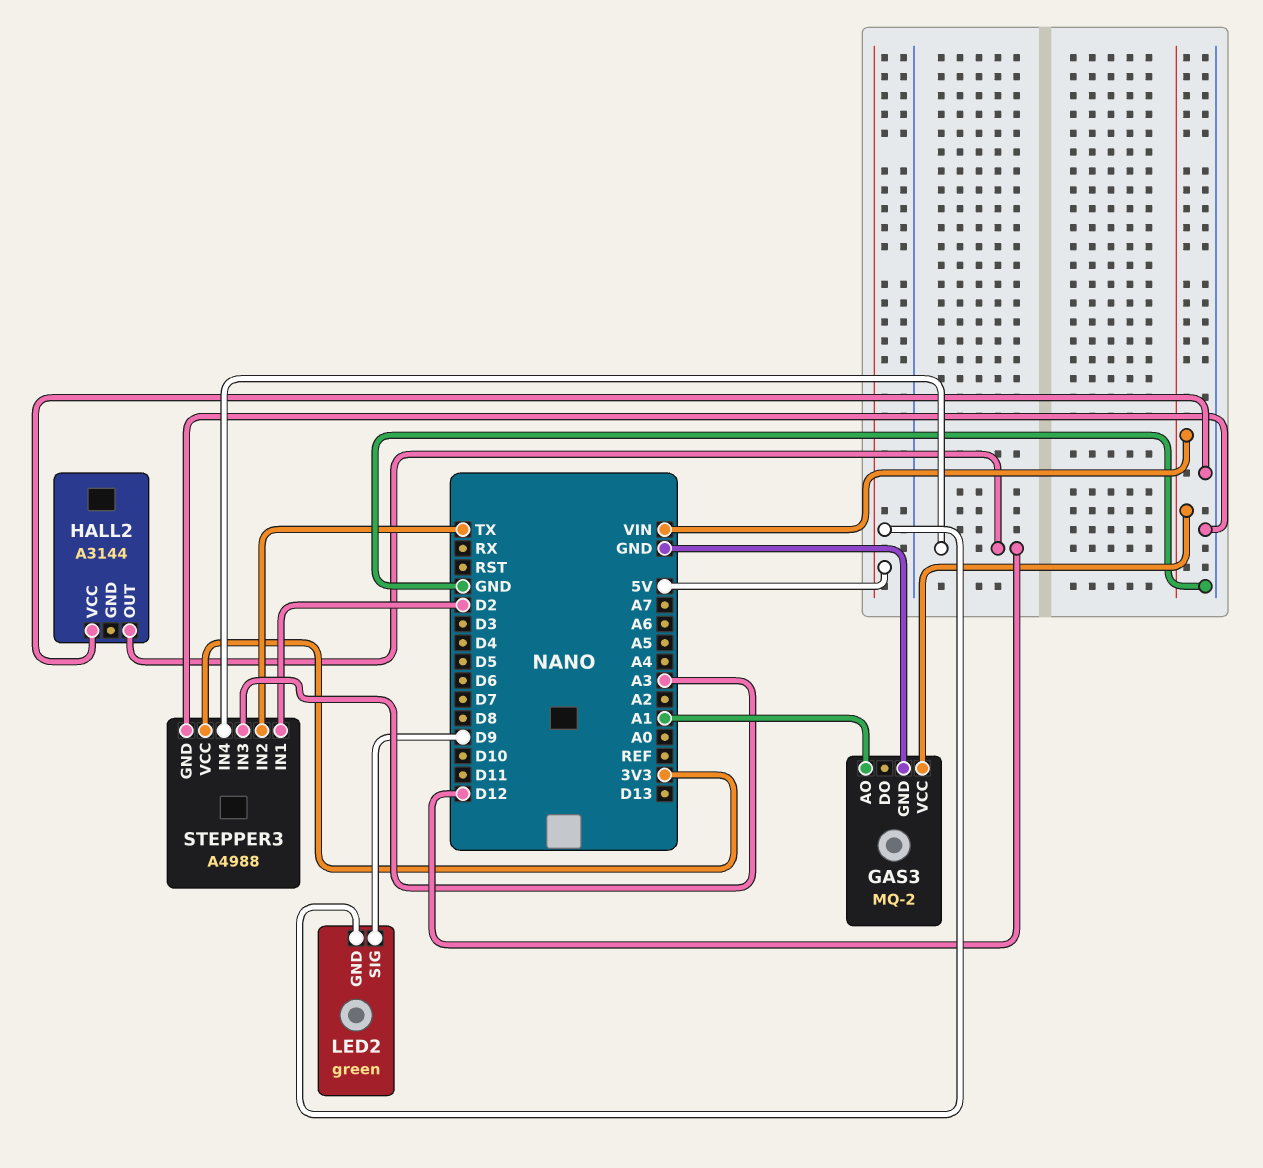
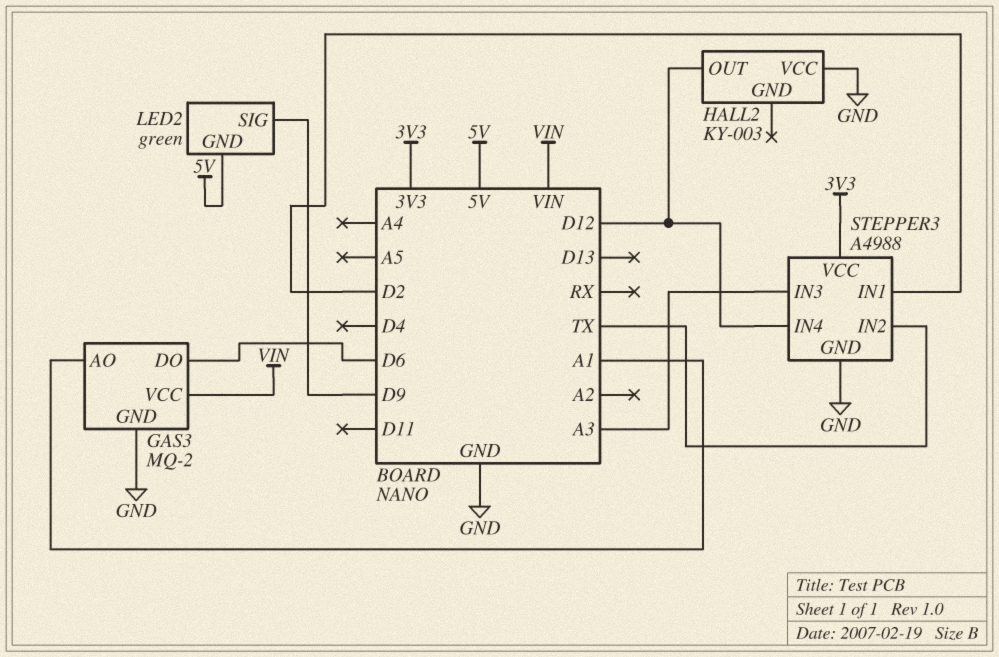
GAS3 pin DO: none -> D6
HALL2: A3144 -> KY-003

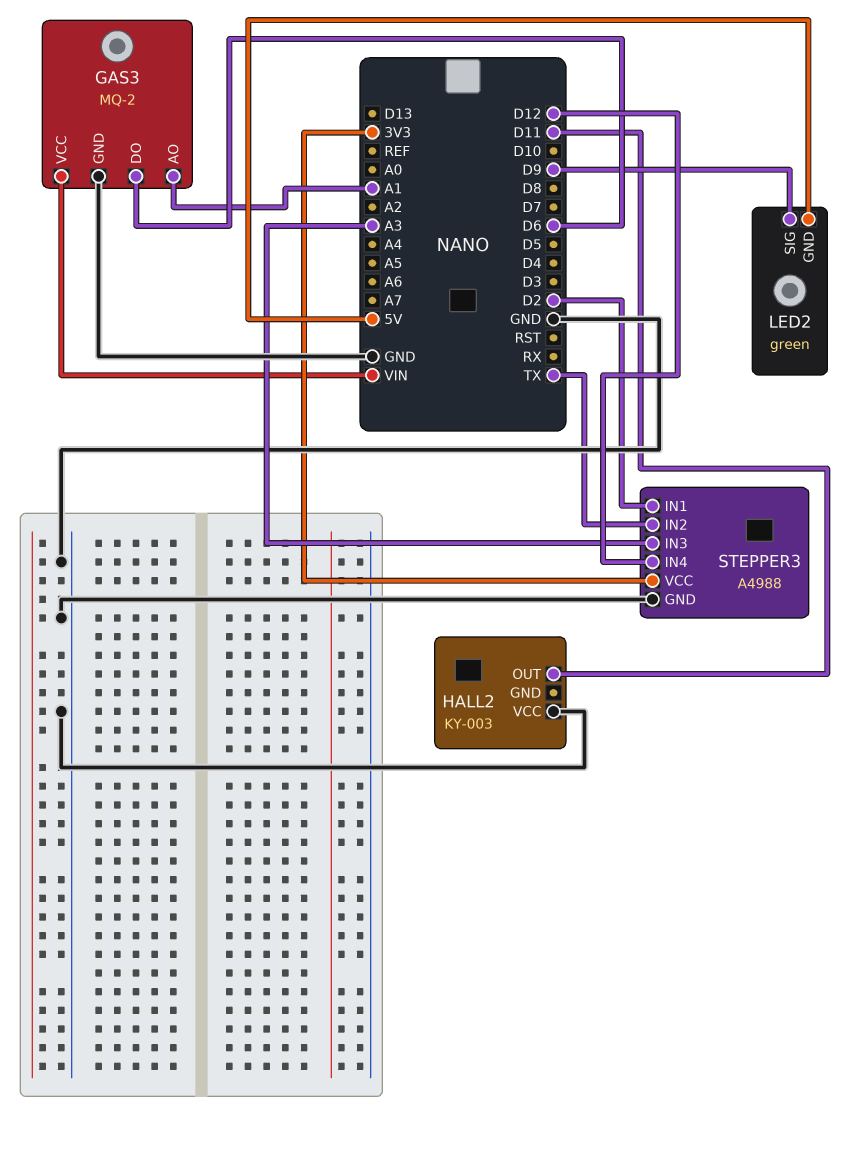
HALL2 pin OUT: D12 -> D11

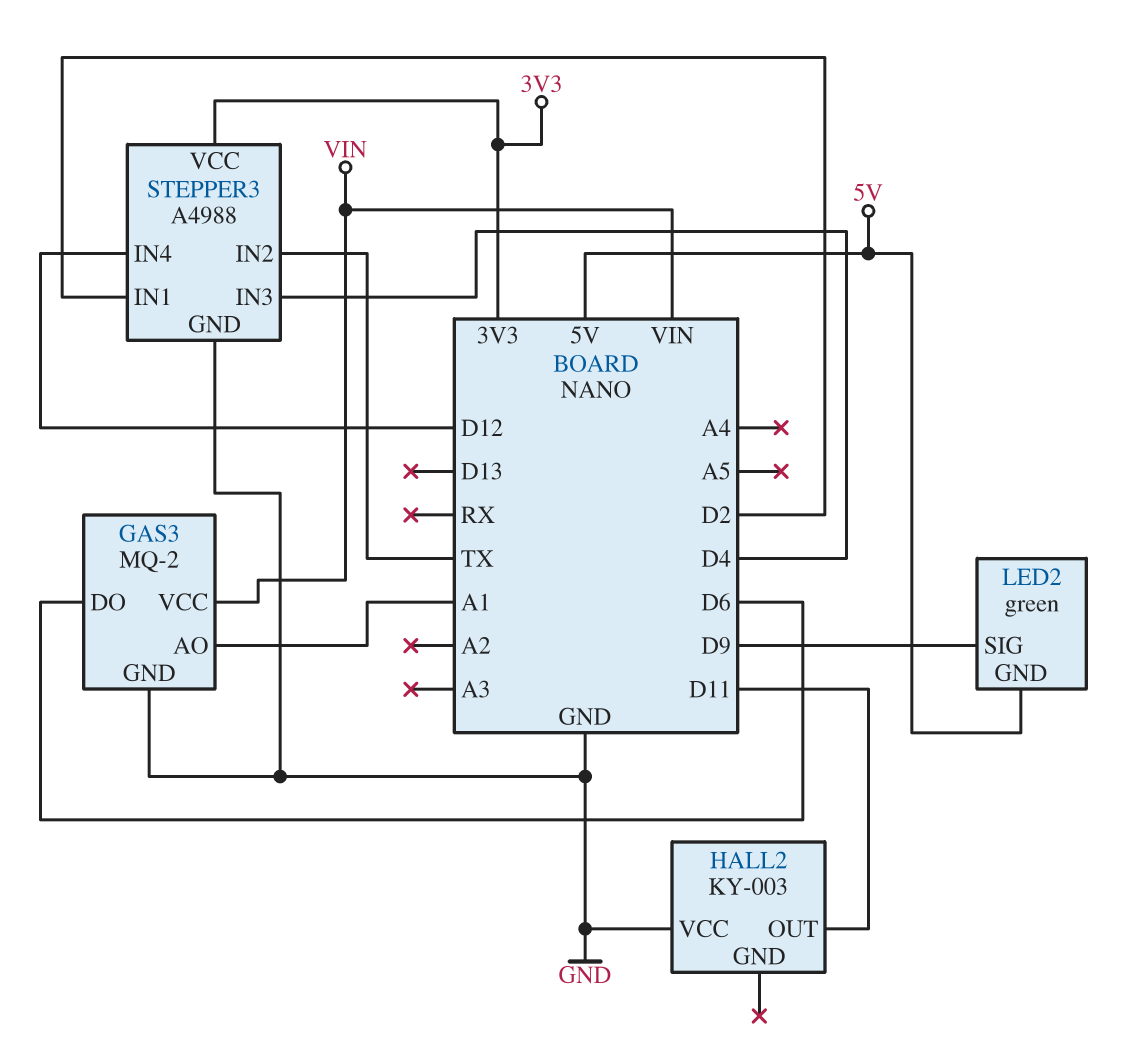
STEPPER3 pin IN3: A3 -> D4

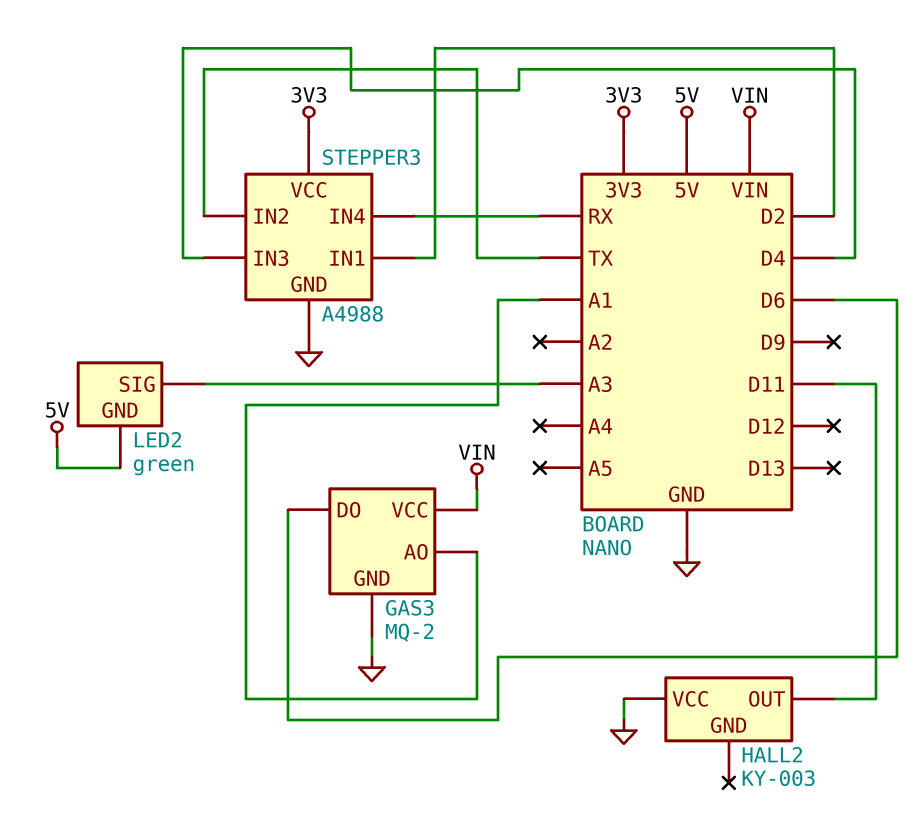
LED2 pin SIG: D9 -> A3
STEPPER3 pin IN4: D12 -> RX

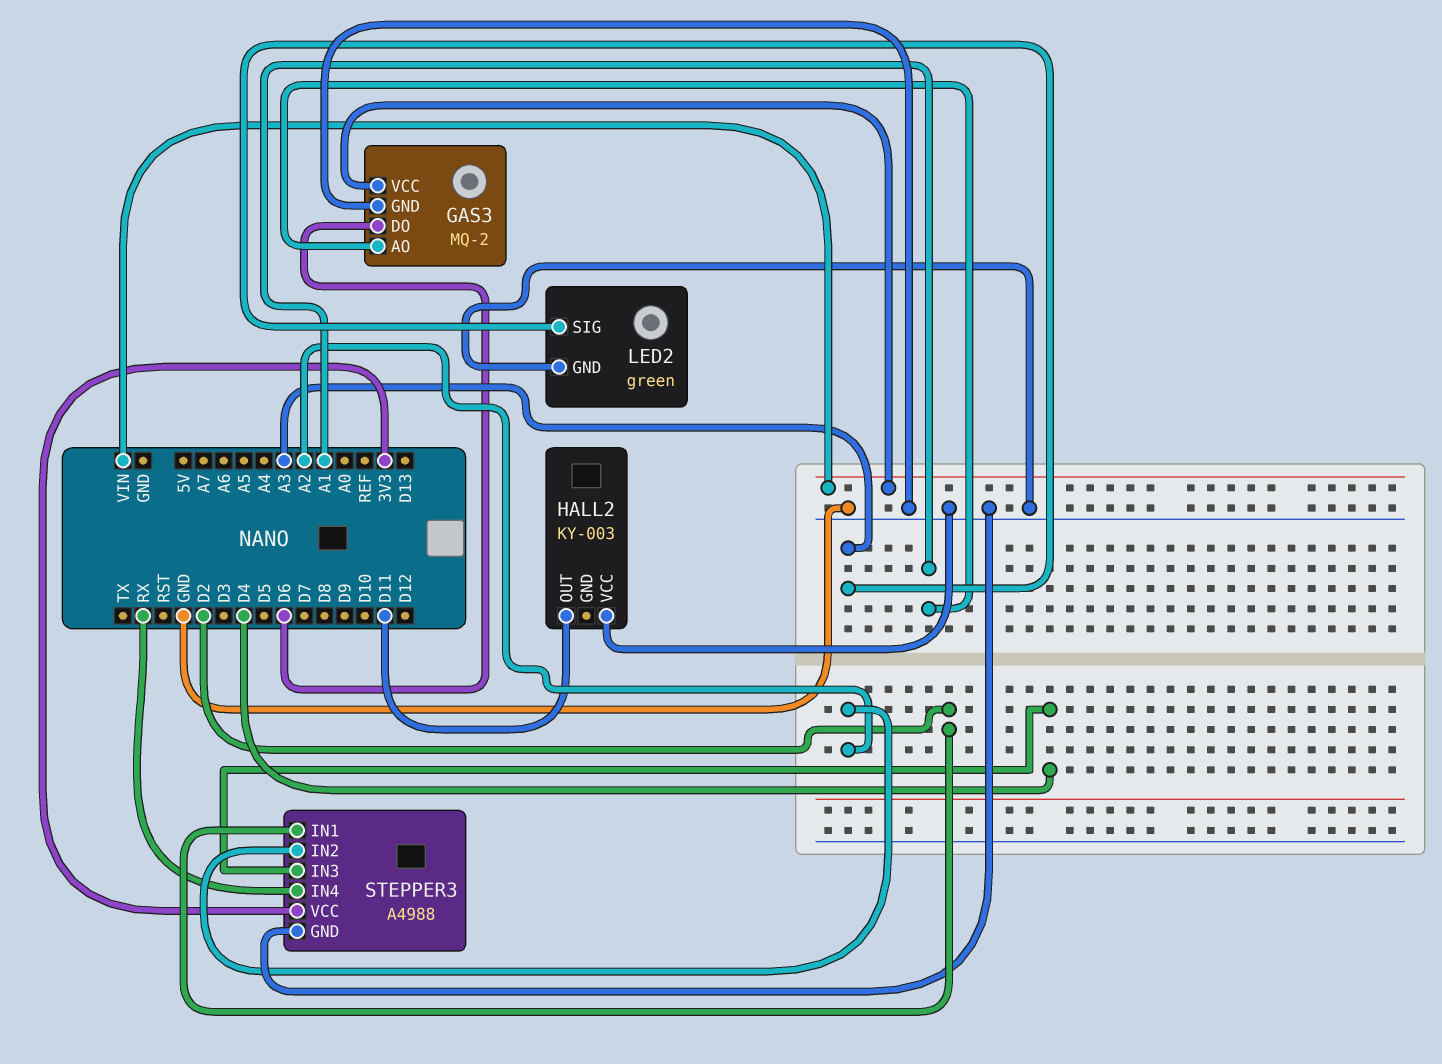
LED2 pin GND: 5V -> GND
STEPPER3 pin IN2: TX -> A2

